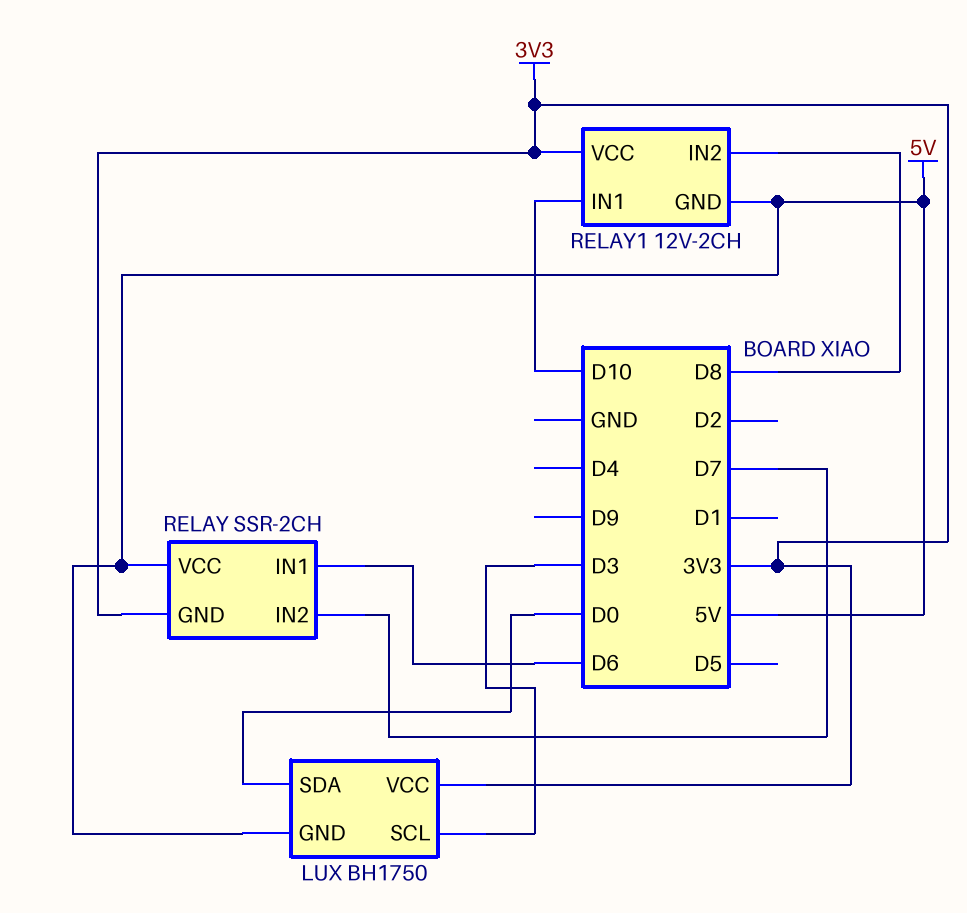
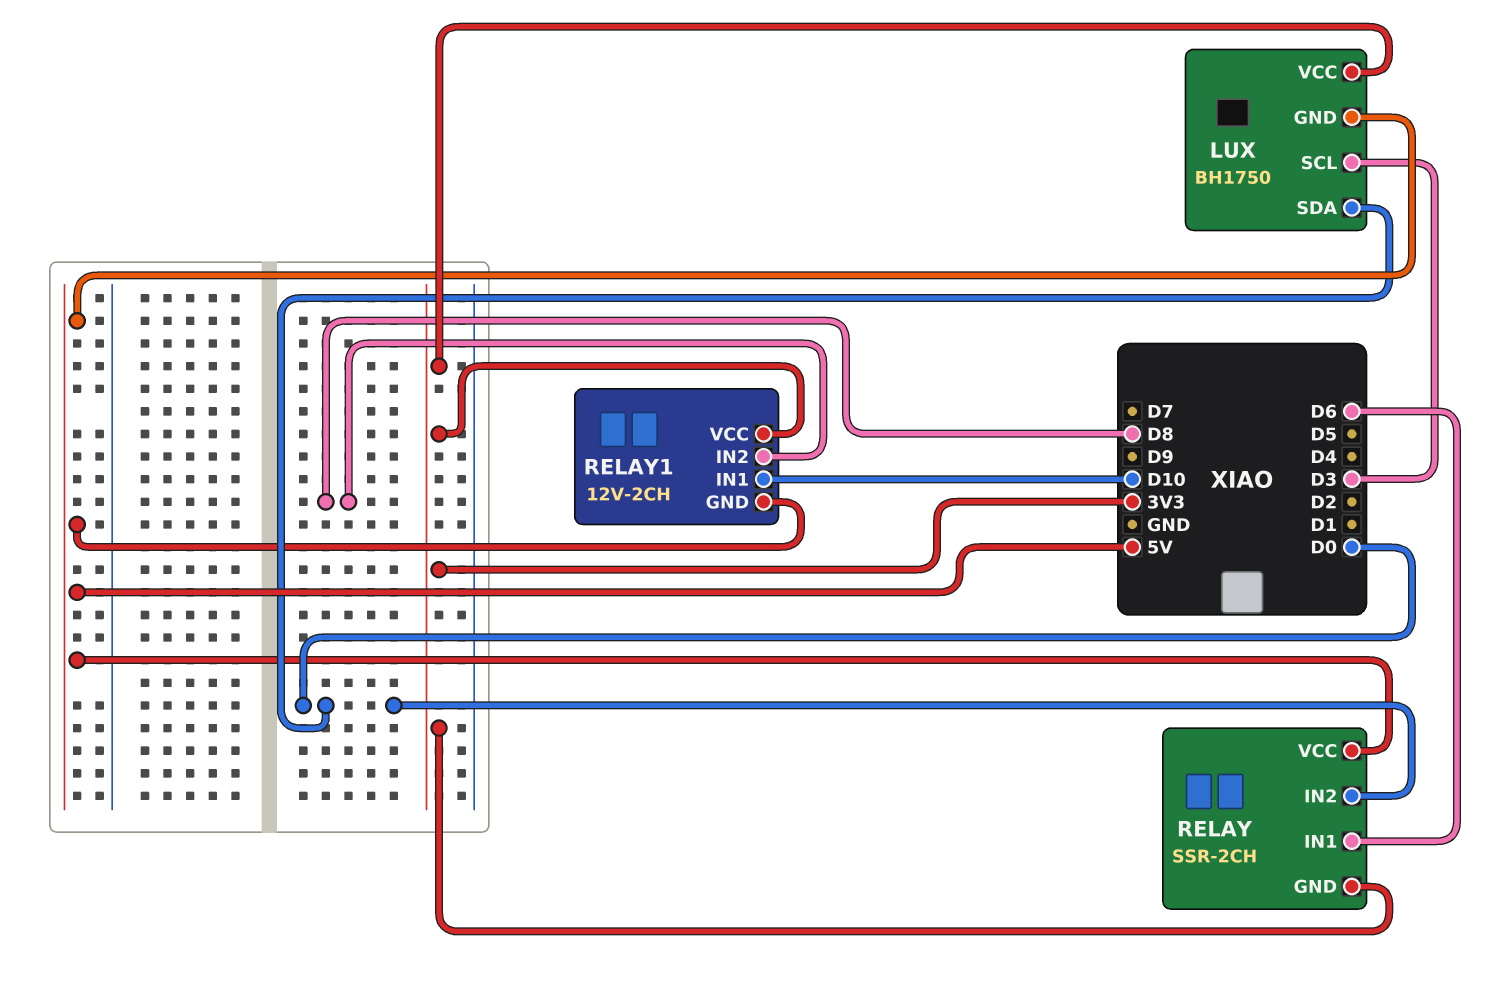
RELAY pin IN2: D7 -> D0

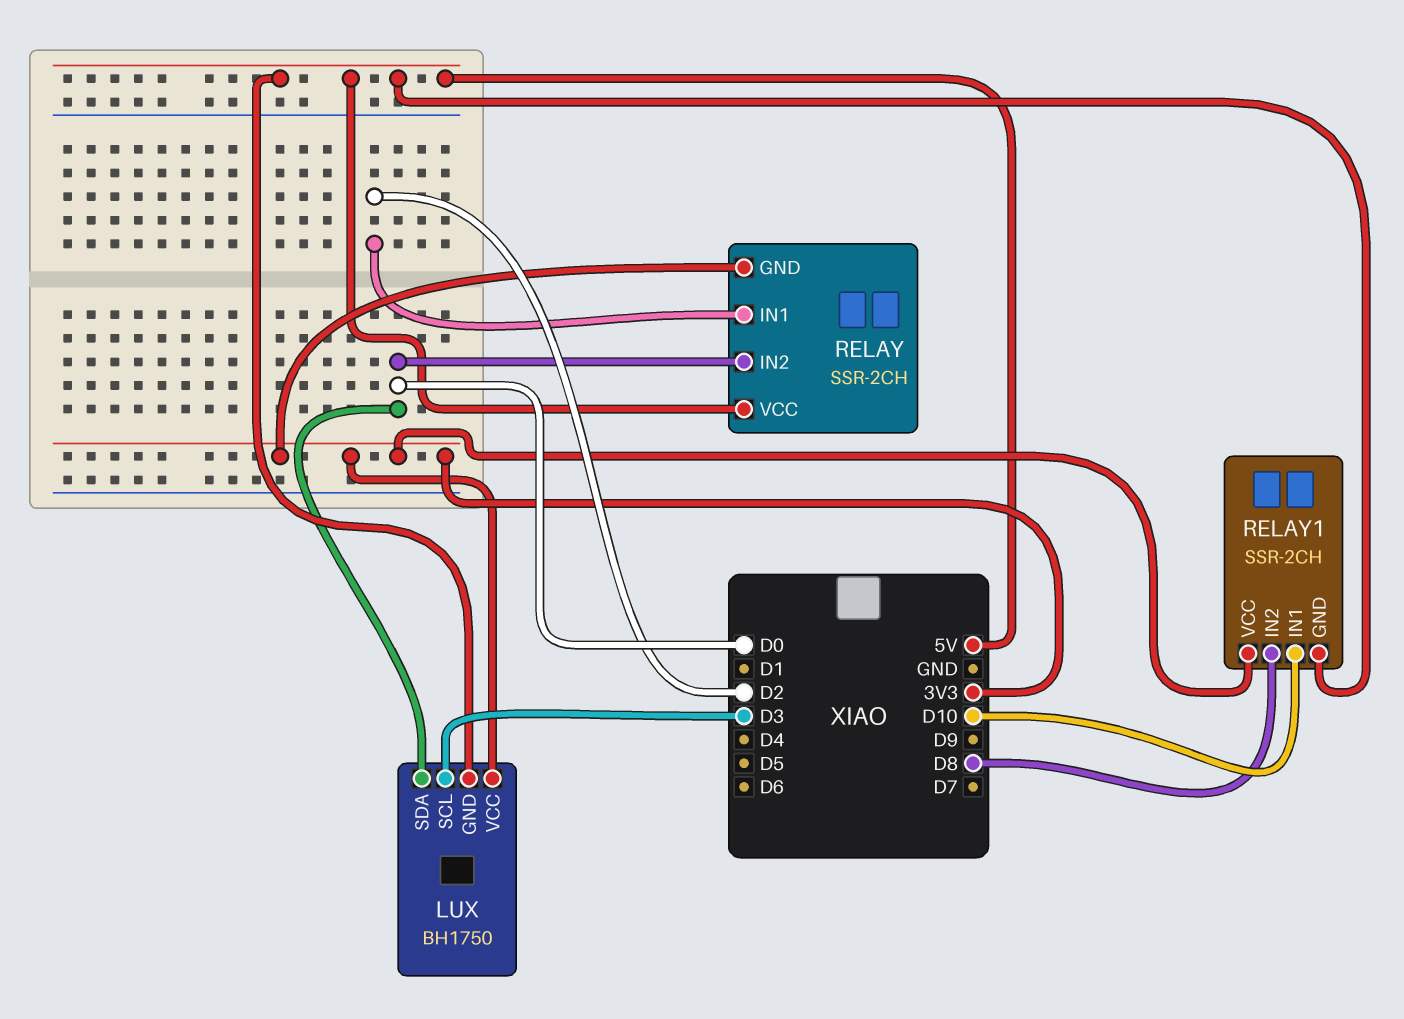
RELAY pin IN1: D6 -> D2
RELAY1: 12V-2CH -> SSR-2CH

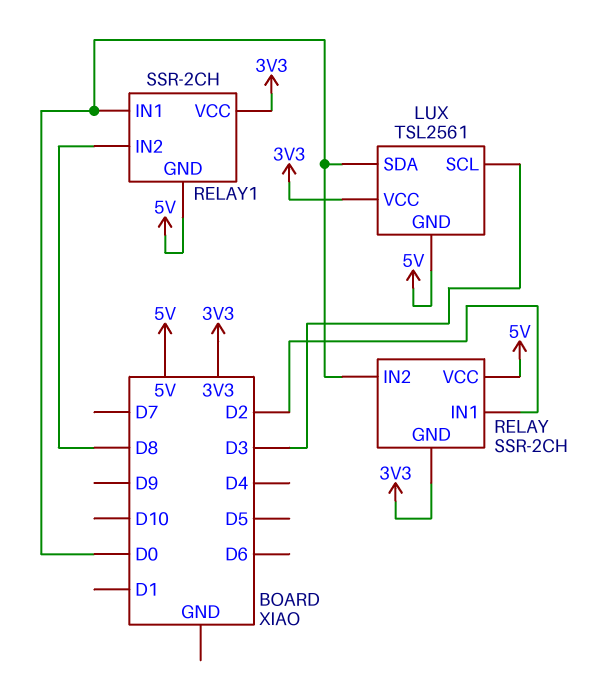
LUX: BH1750 -> TSL2561
RELAY1 pin IN1: D10 -> D0

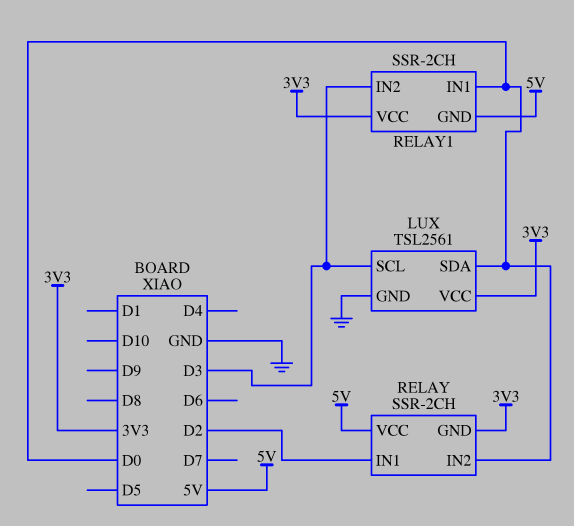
LUX pin GND: 5V -> GND
RELAY1 pin IN2: D8 -> D3

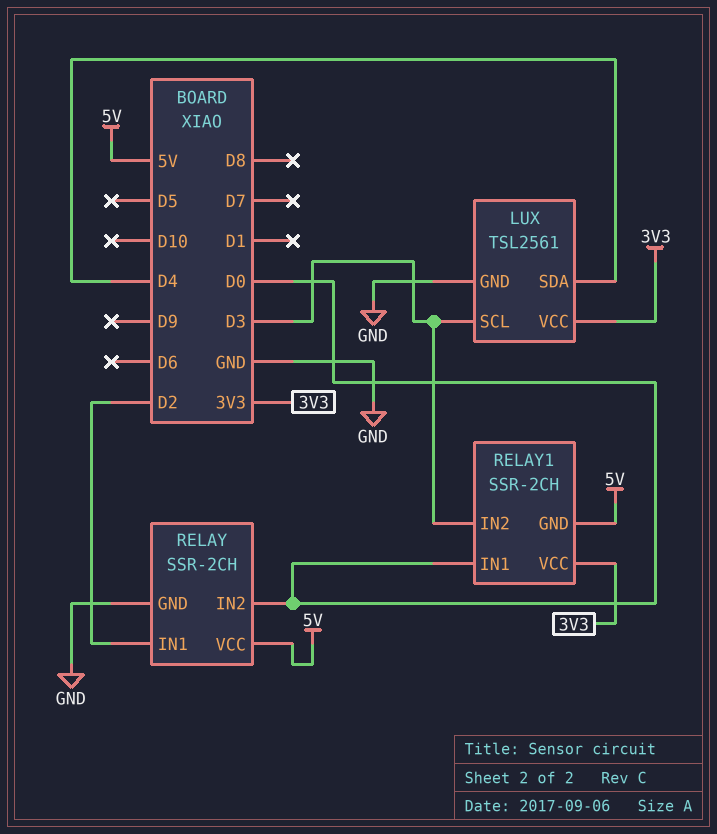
LUX pin SDA: D0 -> D4
RELAY pin GND: 3V3 -> GND

